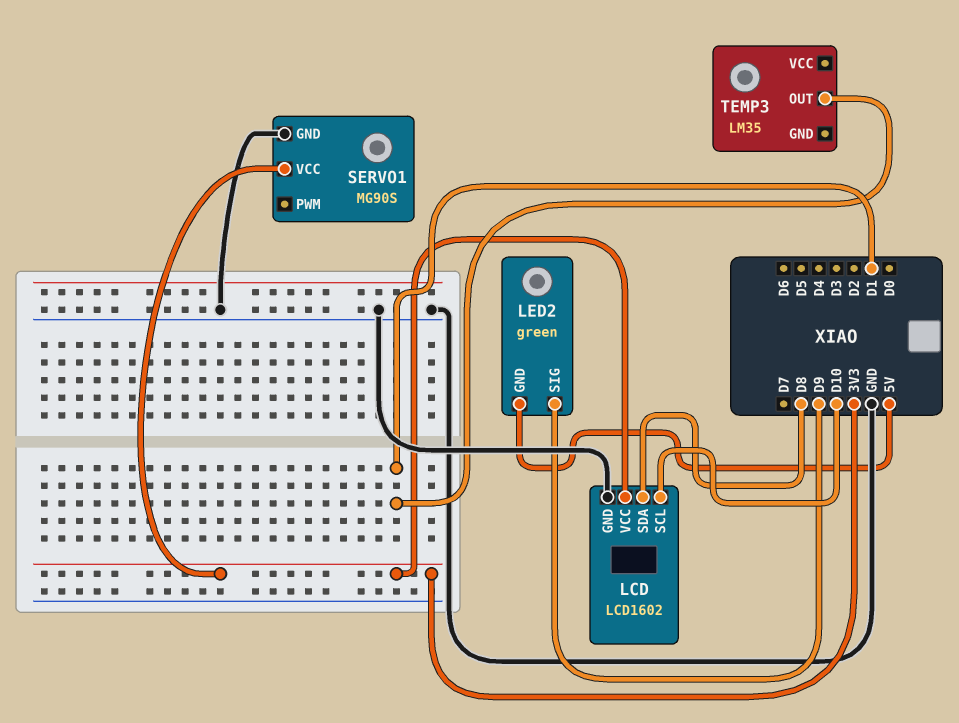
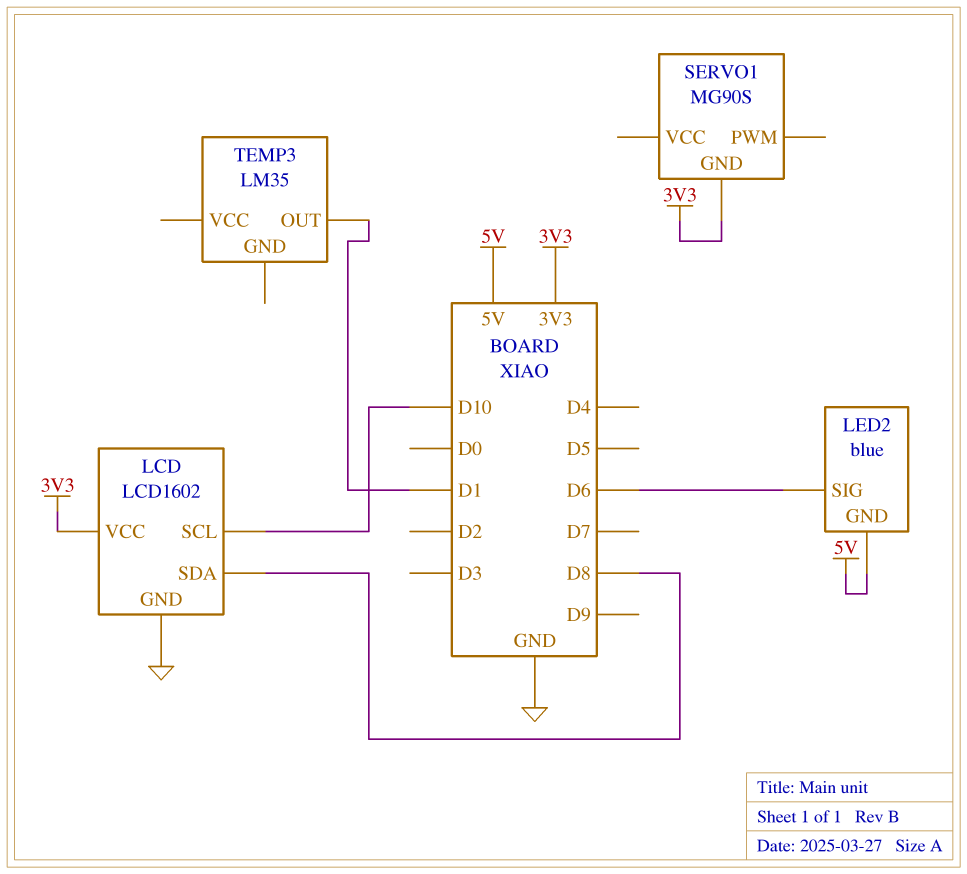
LED2: green -> blue
LED2 pin SIG: D9 -> D6
SERVO1 pin GND: GND -> 3V3
SERVO1 pin VCC: 3V3 -> none

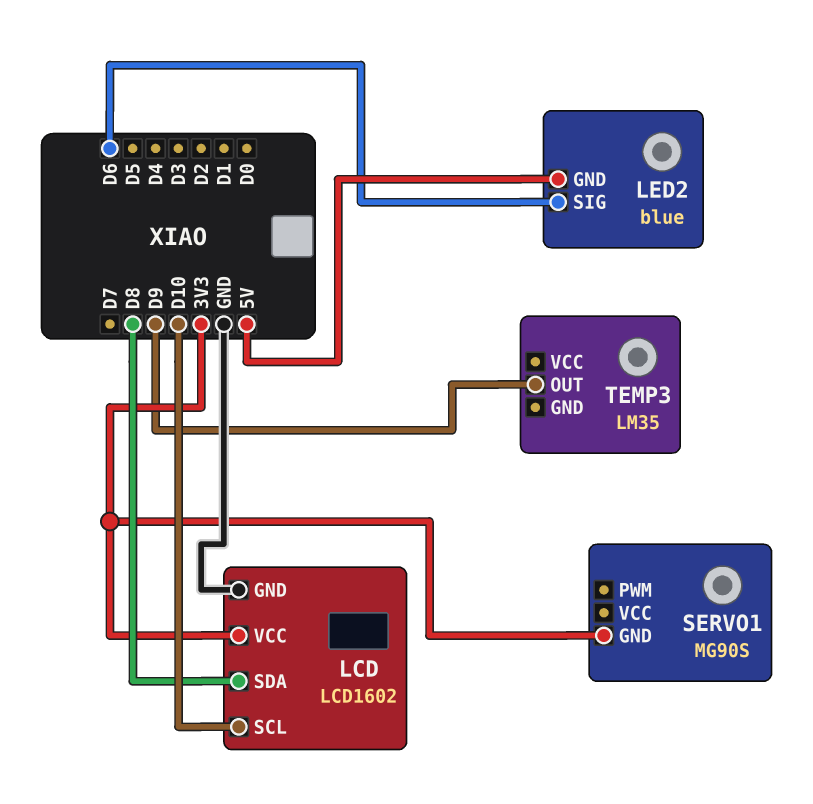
TEMP3 pin OUT: D1 -> D9

